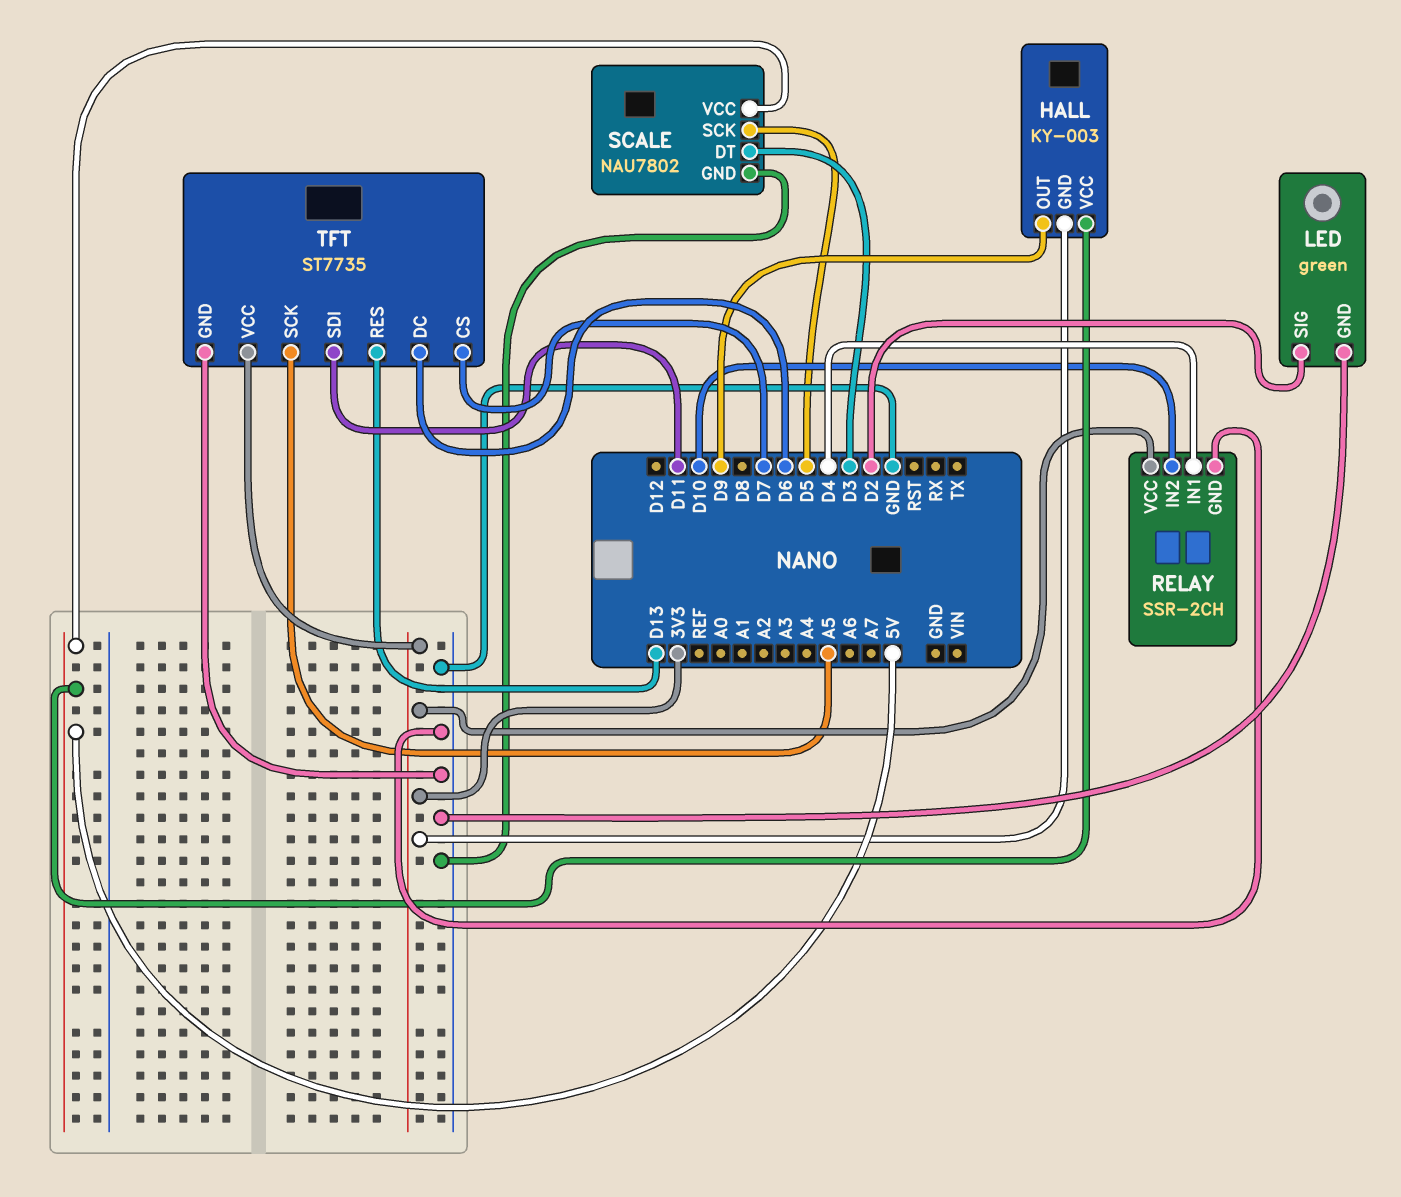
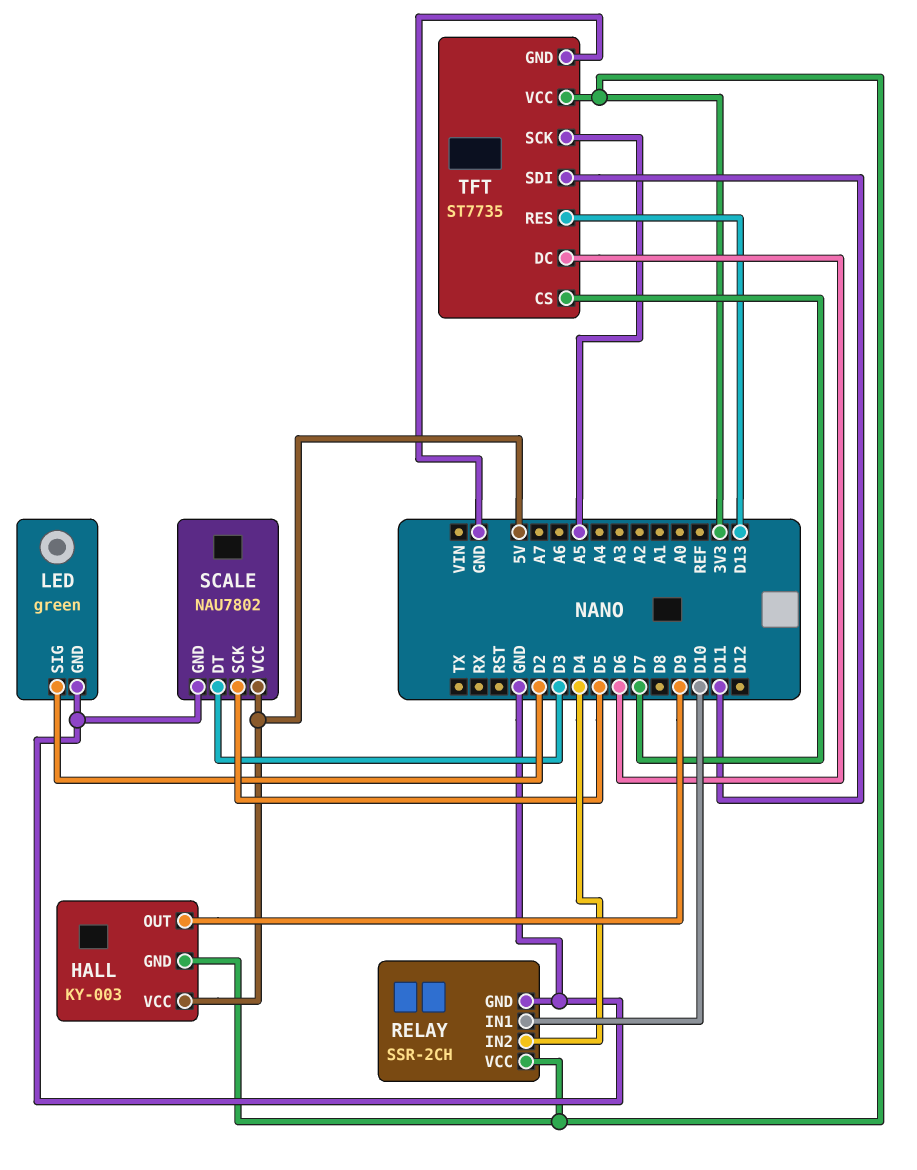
RELAY pin IN1: D4 -> D10
RELAY pin IN2: D10 -> D4

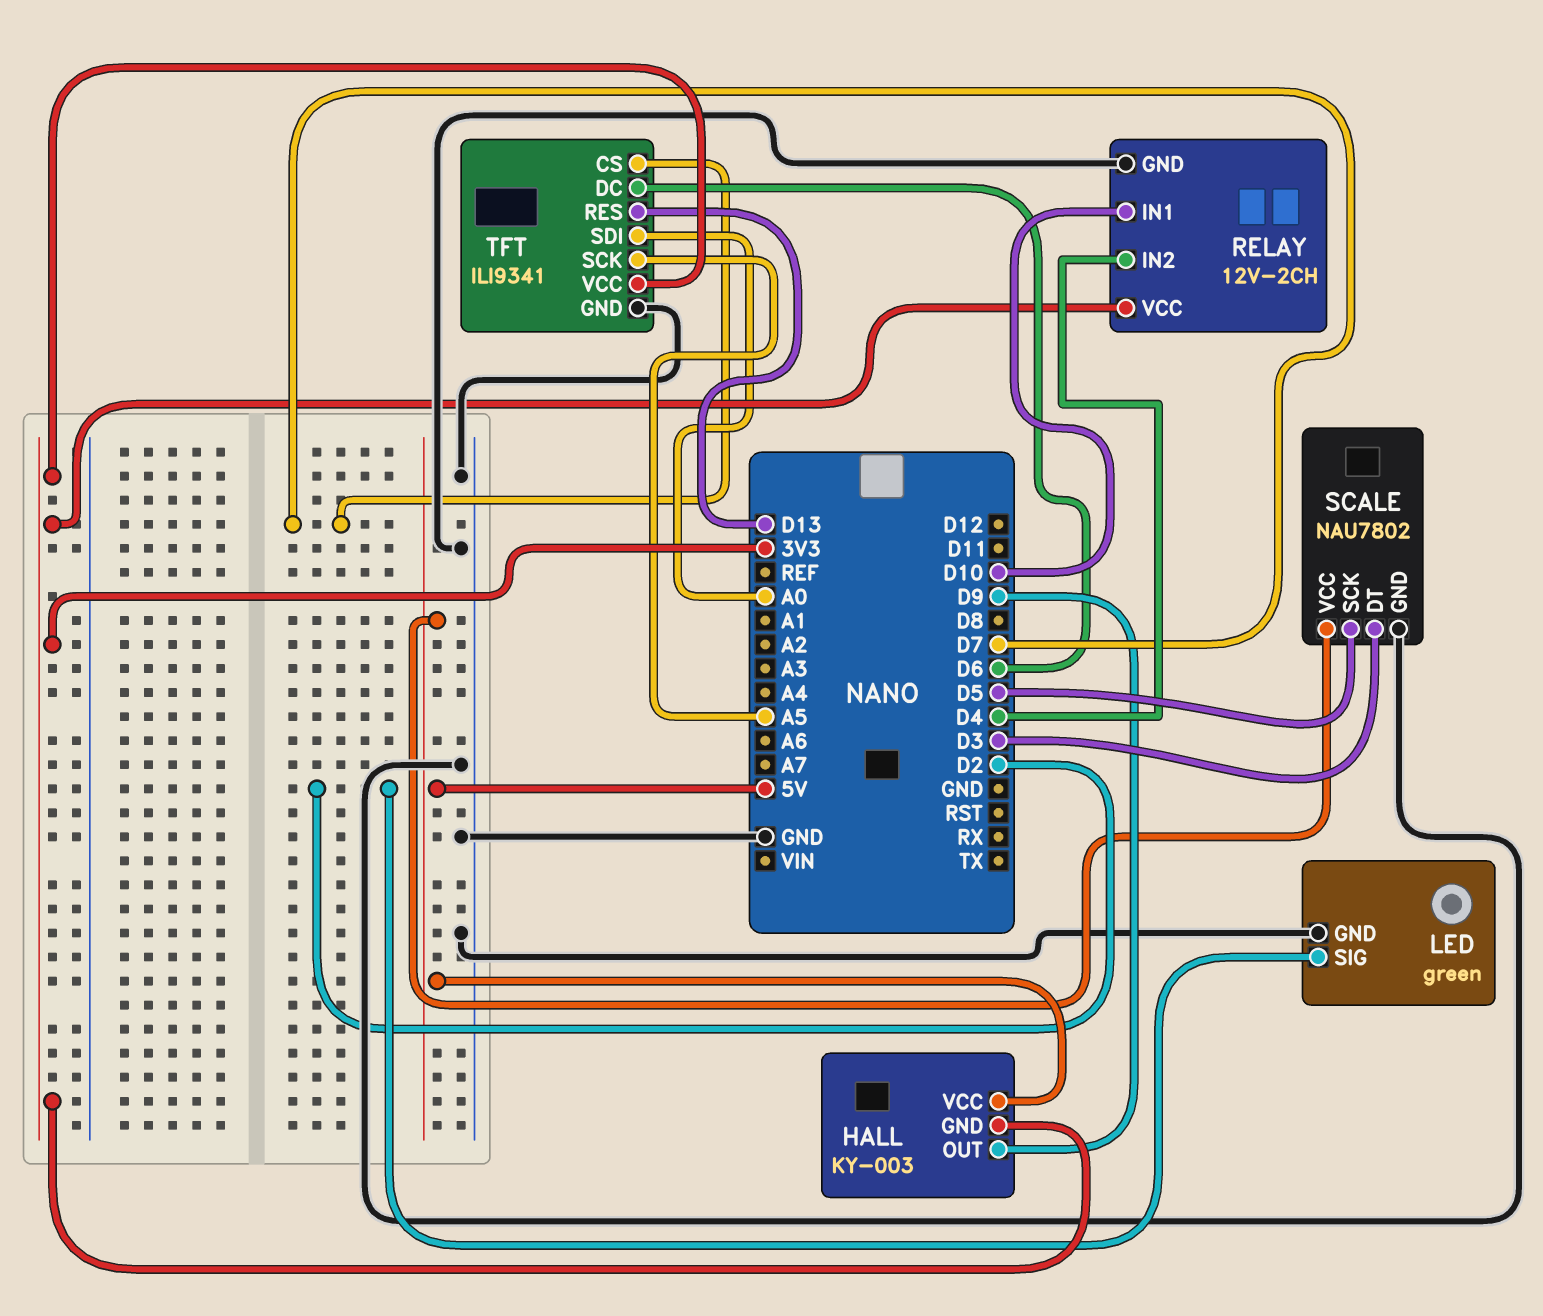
RELAY: SSR-2CH -> 12V-2CH
TFT: ST7735 -> ILI9341
TFT pin SDI: D11 -> A0

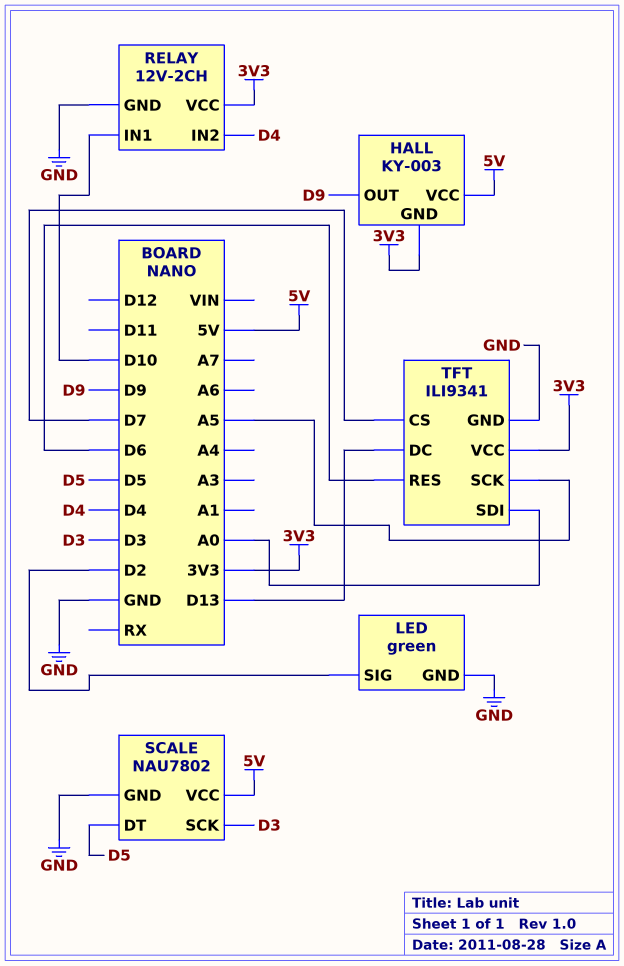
SCALE pin DT: D3 -> D5
SCALE pin SCK: D5 -> D3
TFT pin DC: D6 -> D13
TFT pin RES: D13 -> D6

